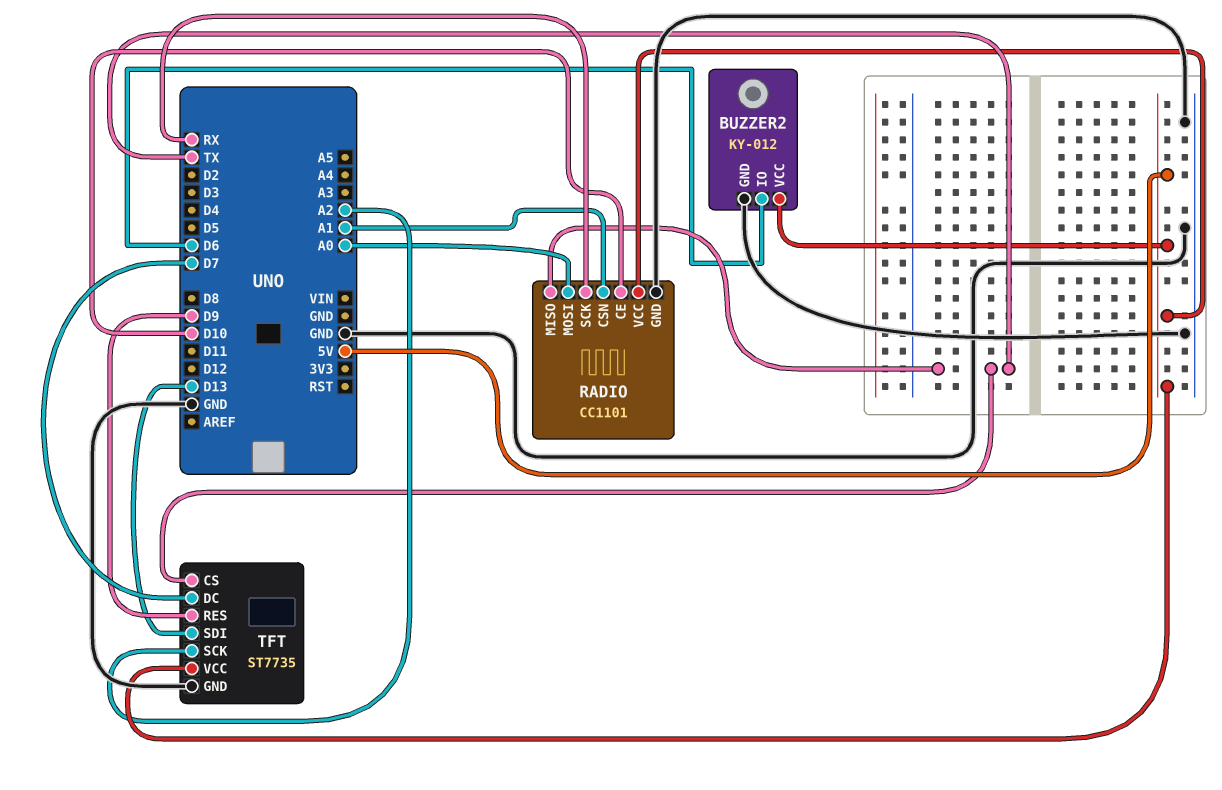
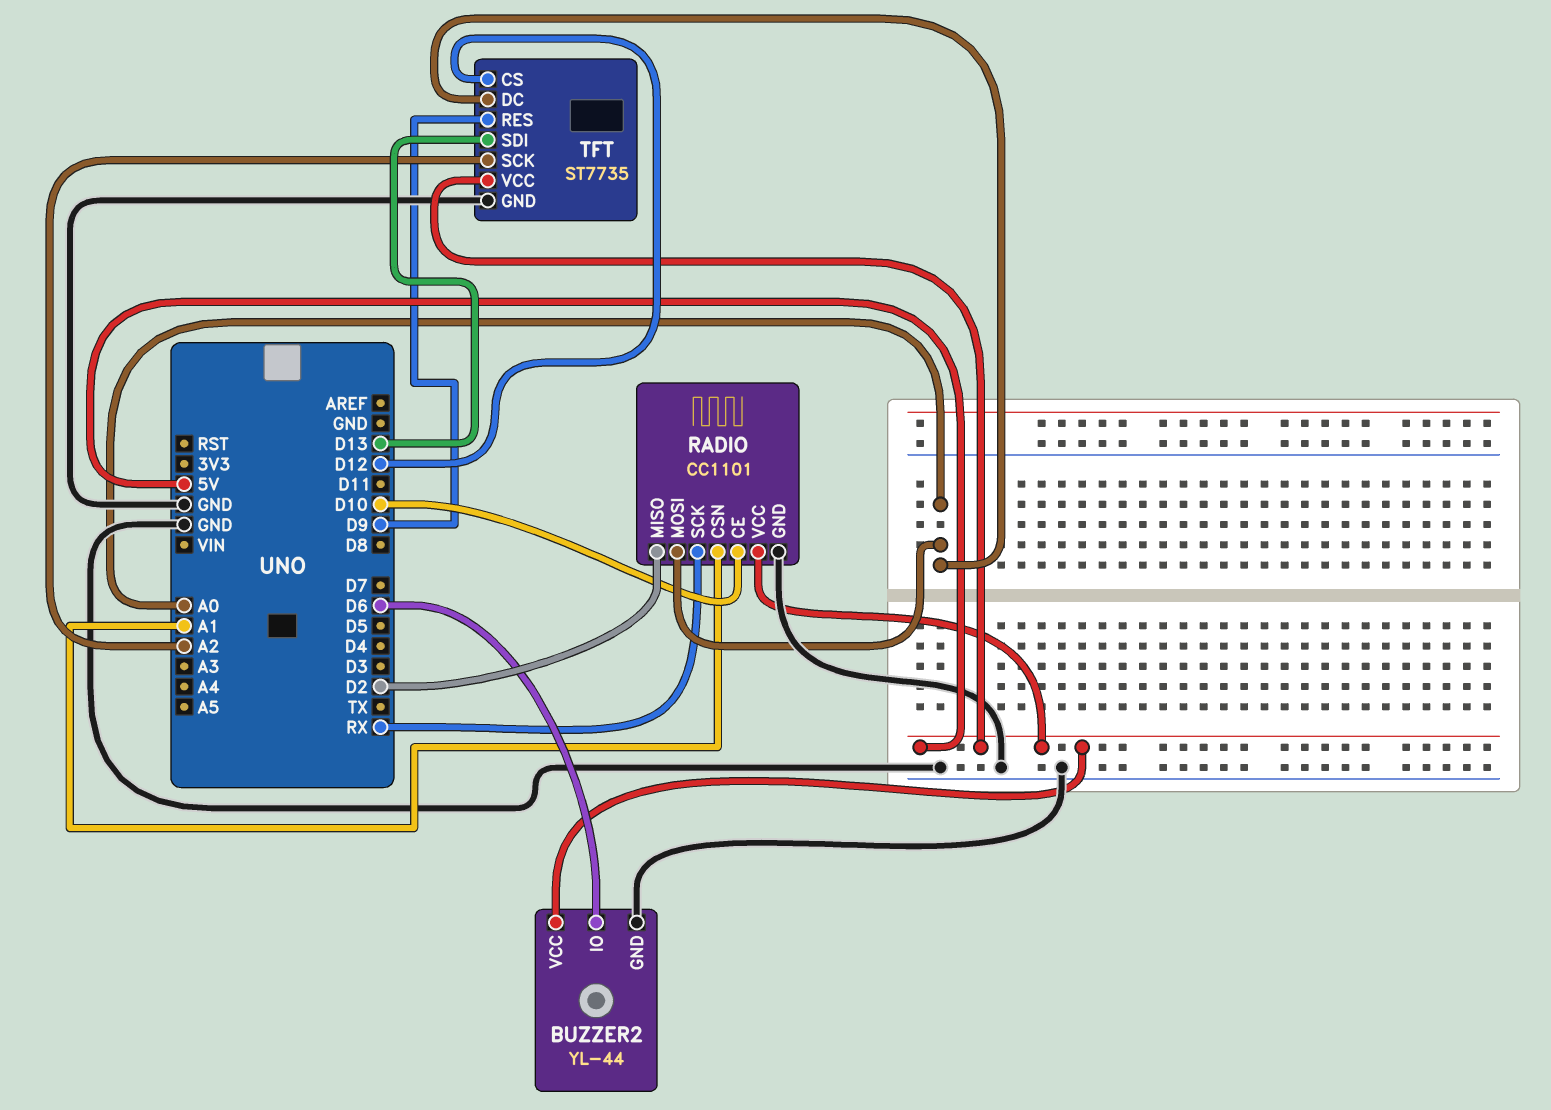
BUZZER2: KY-012 -> YL-44
RADIO pin MISO: TX -> D2
TFT pin CS: TX -> D12
TFT pin DC: D7 -> A0

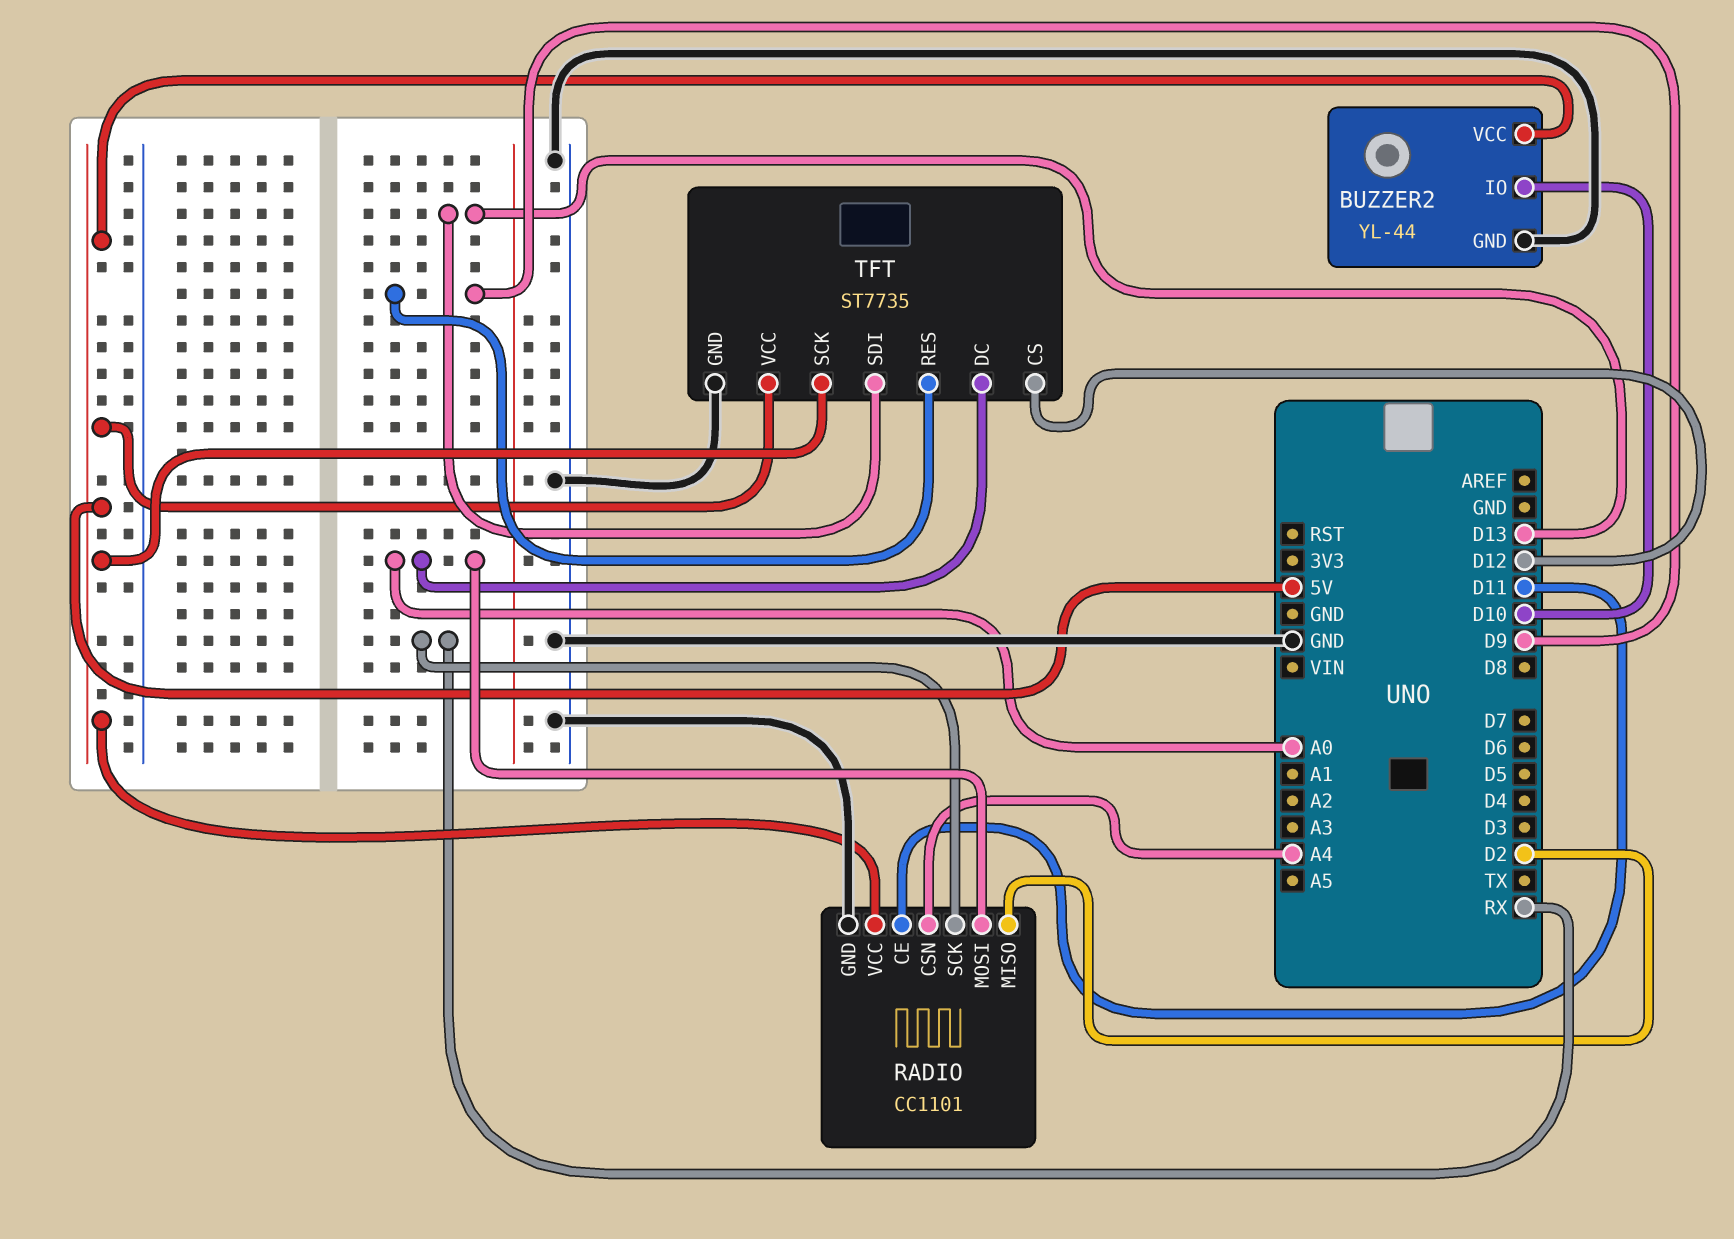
BUZZER2 pin IO: D6 -> D10
RADIO pin CE: D10 -> D11
RADIO pin CSN: A1 -> A4
TFT pin SCK: A2 -> 5V

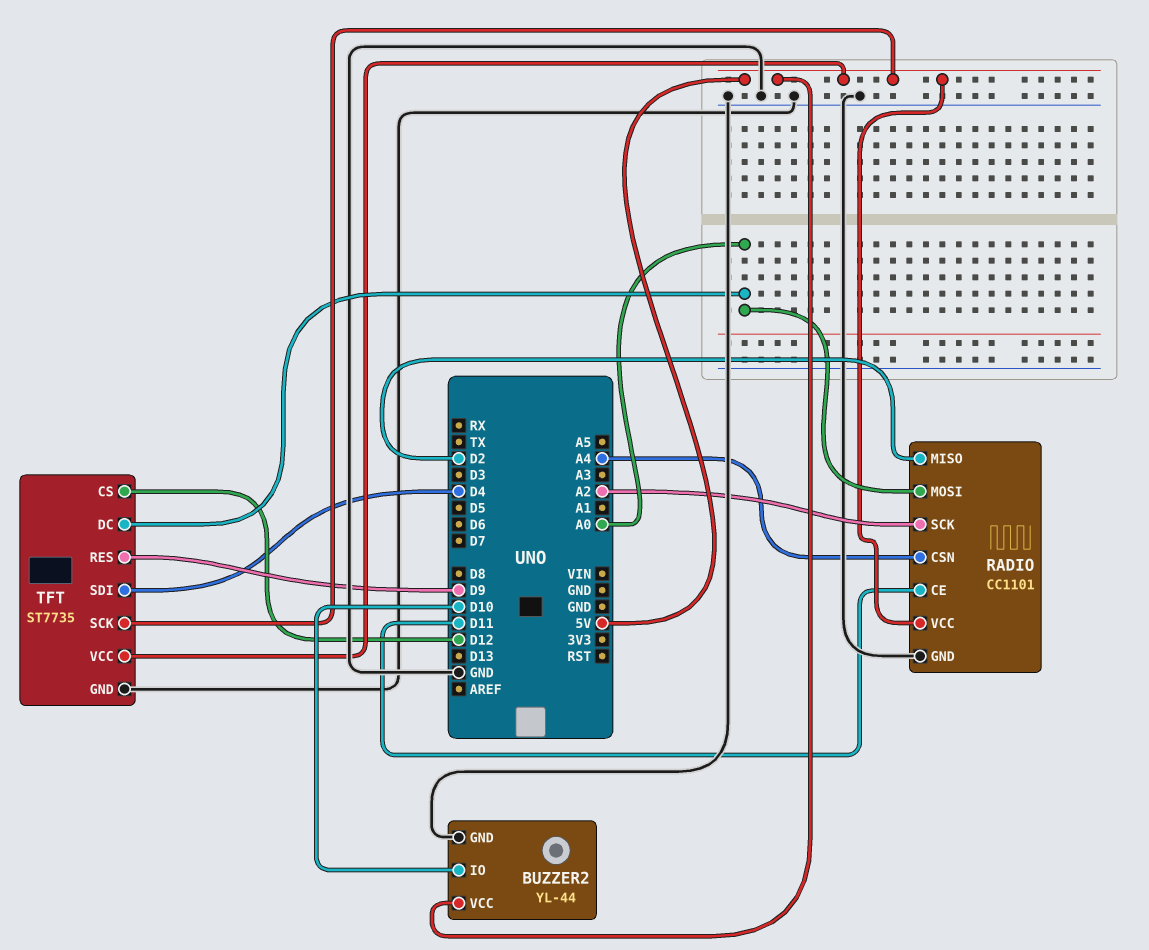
RADIO pin SCK: RX -> A2
TFT pin SDI: D13 -> D4

